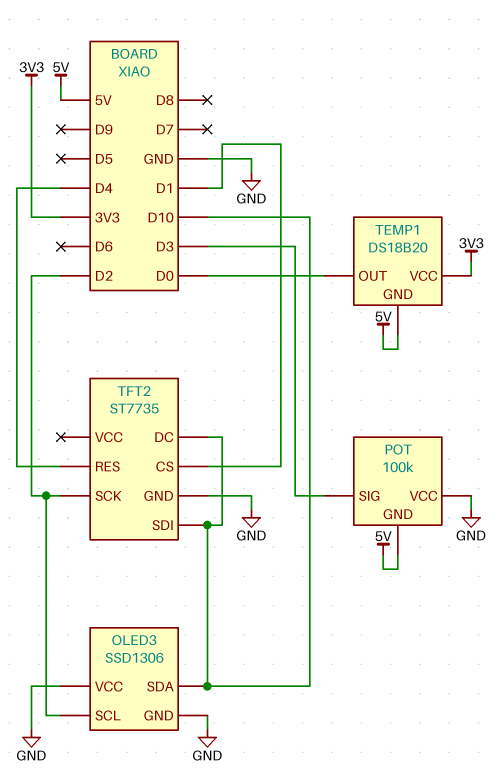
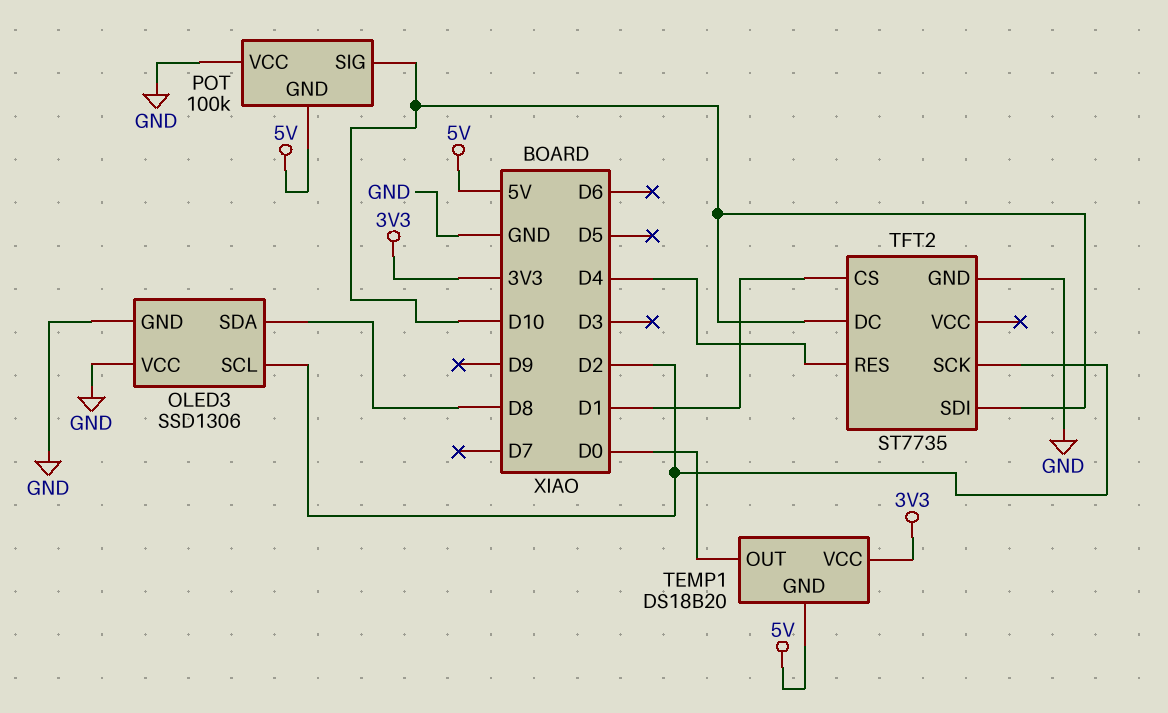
OLED3 pin SDA: D10 -> D8
POT pin SIG: D3 -> D10

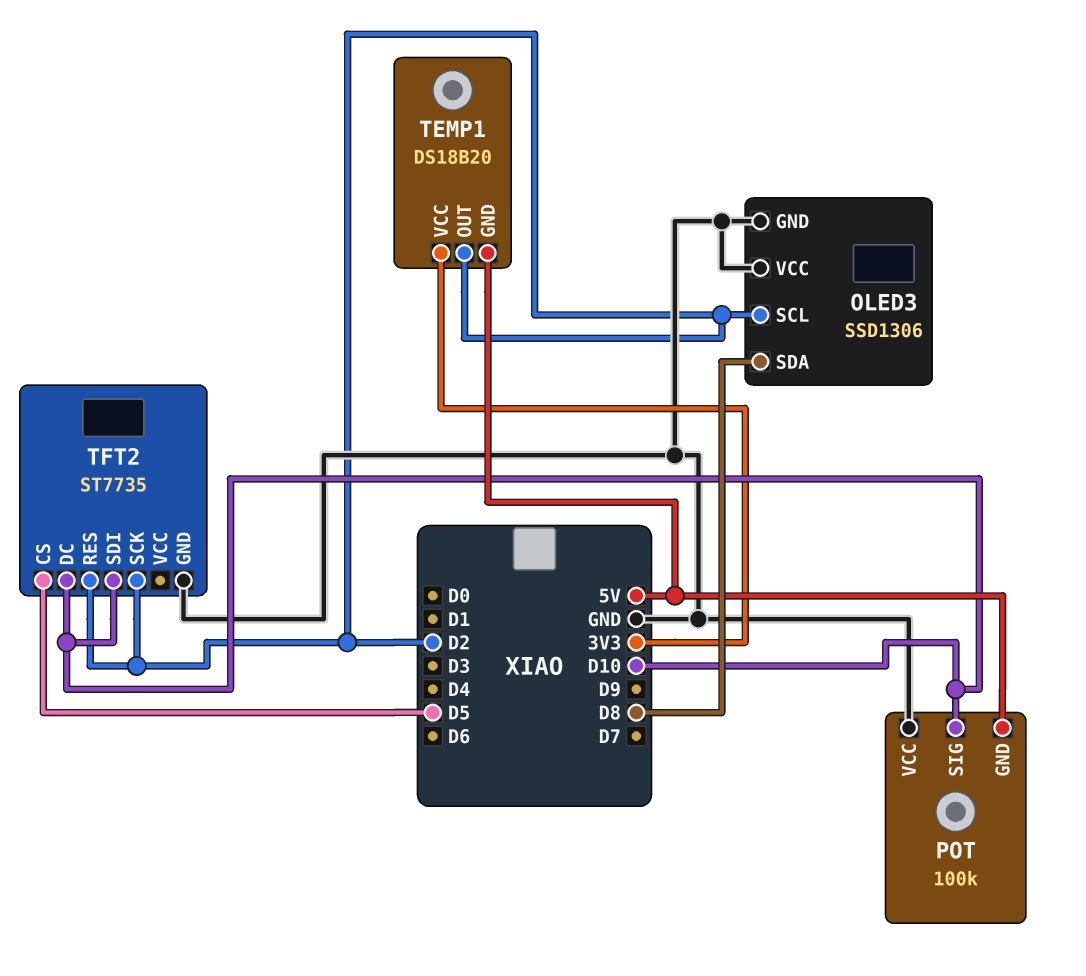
TEMP1 pin OUT: D0 -> D2
TFT2 pin CS: D1 -> D5
TFT2 pin RES: D4 -> D2

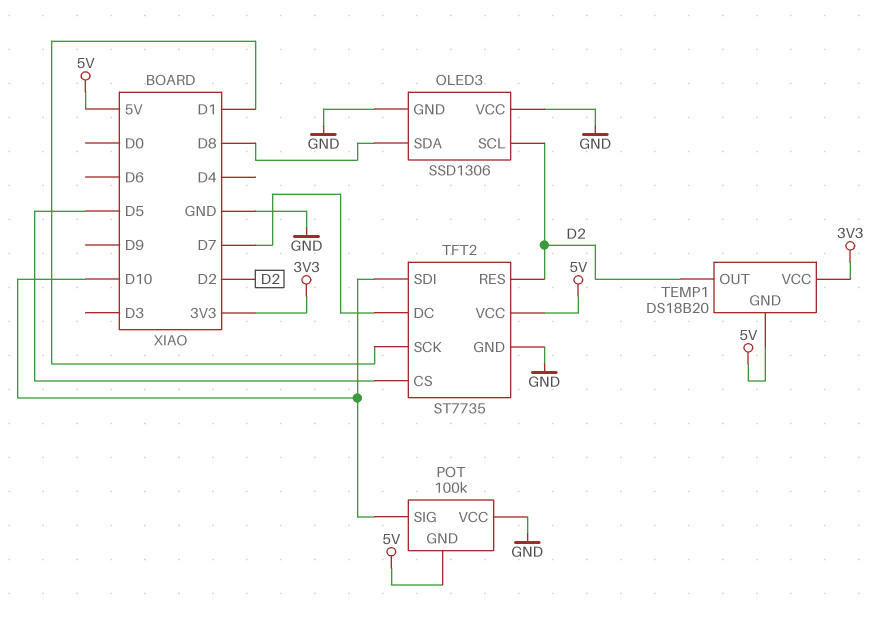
TFT2 pin DC: D10 -> D7
TFT2 pin SCK: D2 -> D1
TFT2 pin VCC: none -> 5V

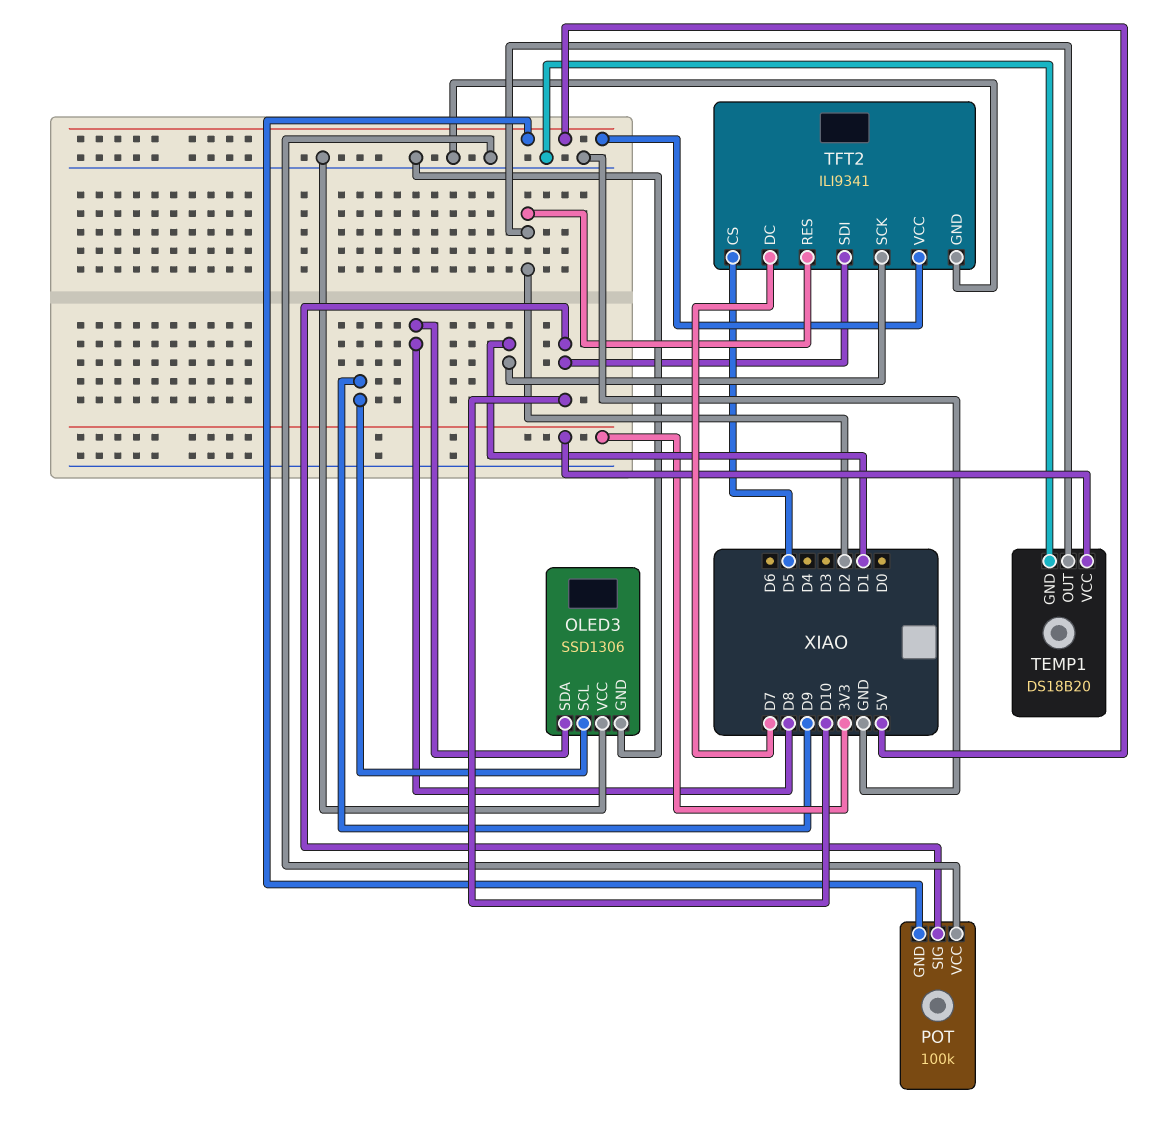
OLED3 pin SCL: D2 -> D9
TEMP1 pin GND: 5V -> GND
TFT2: ST7735 -> ILI9341

